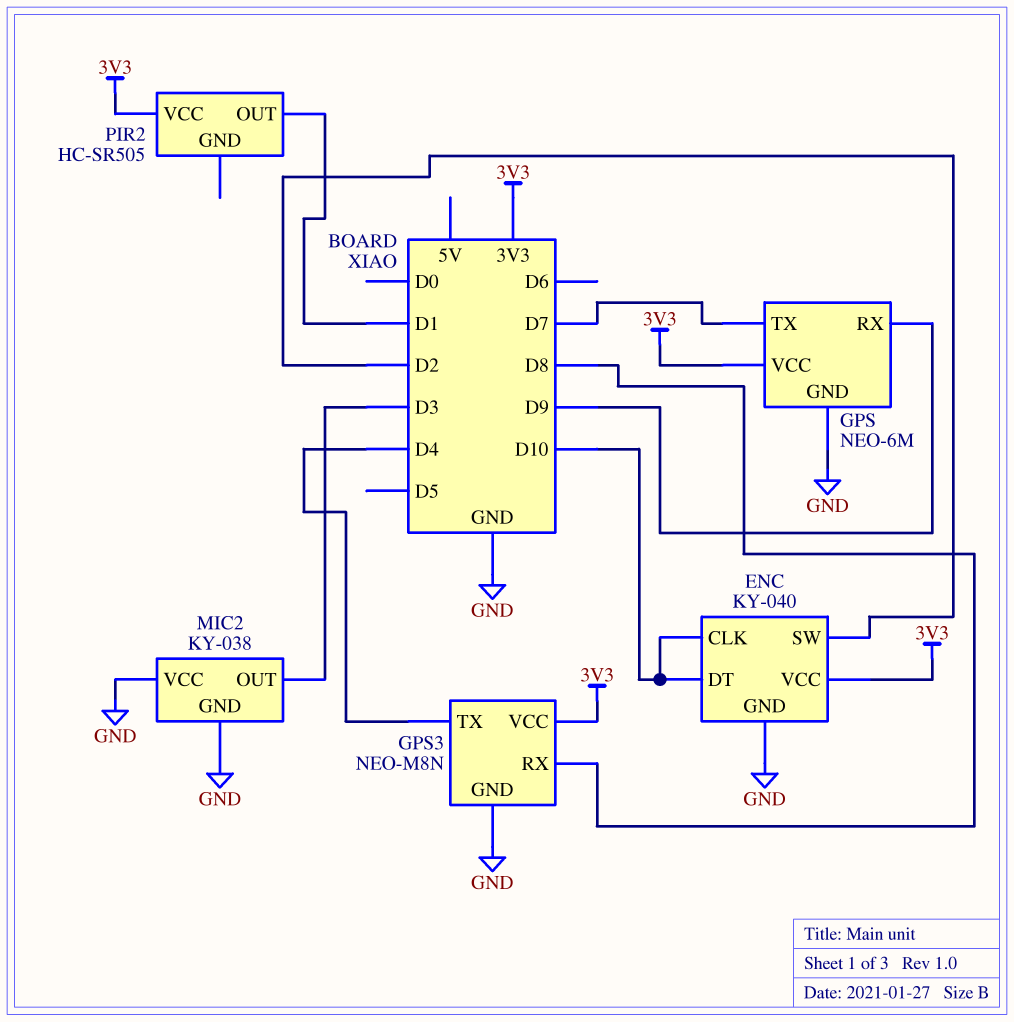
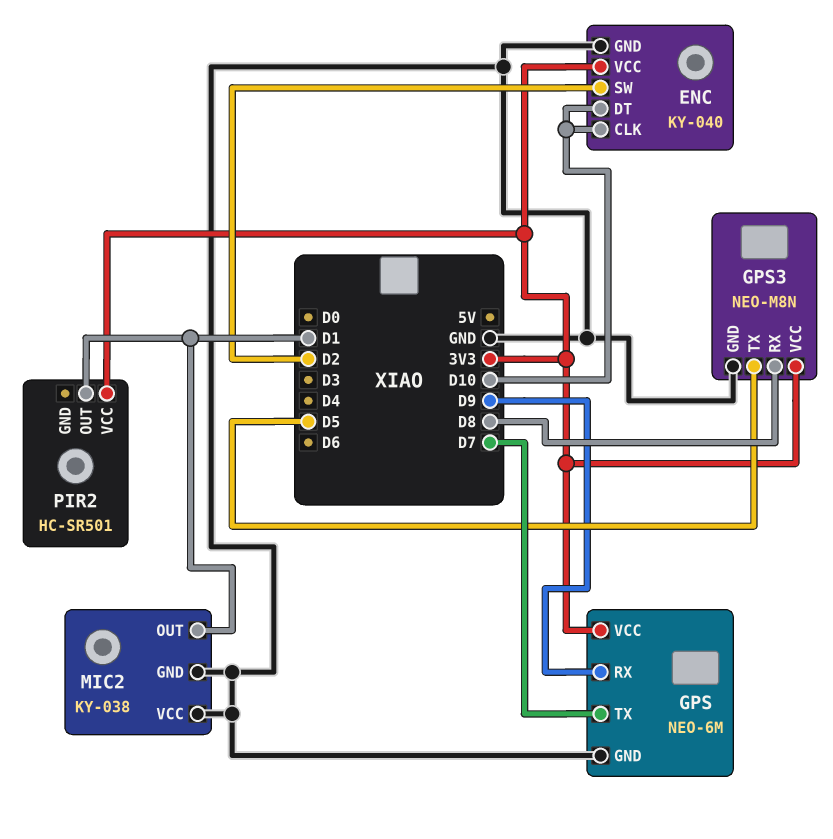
GPS3 pin TX: D4 -> D5
MIC2 pin OUT: D3 -> D1
PIR2: HC-SR505 -> HC-SR501

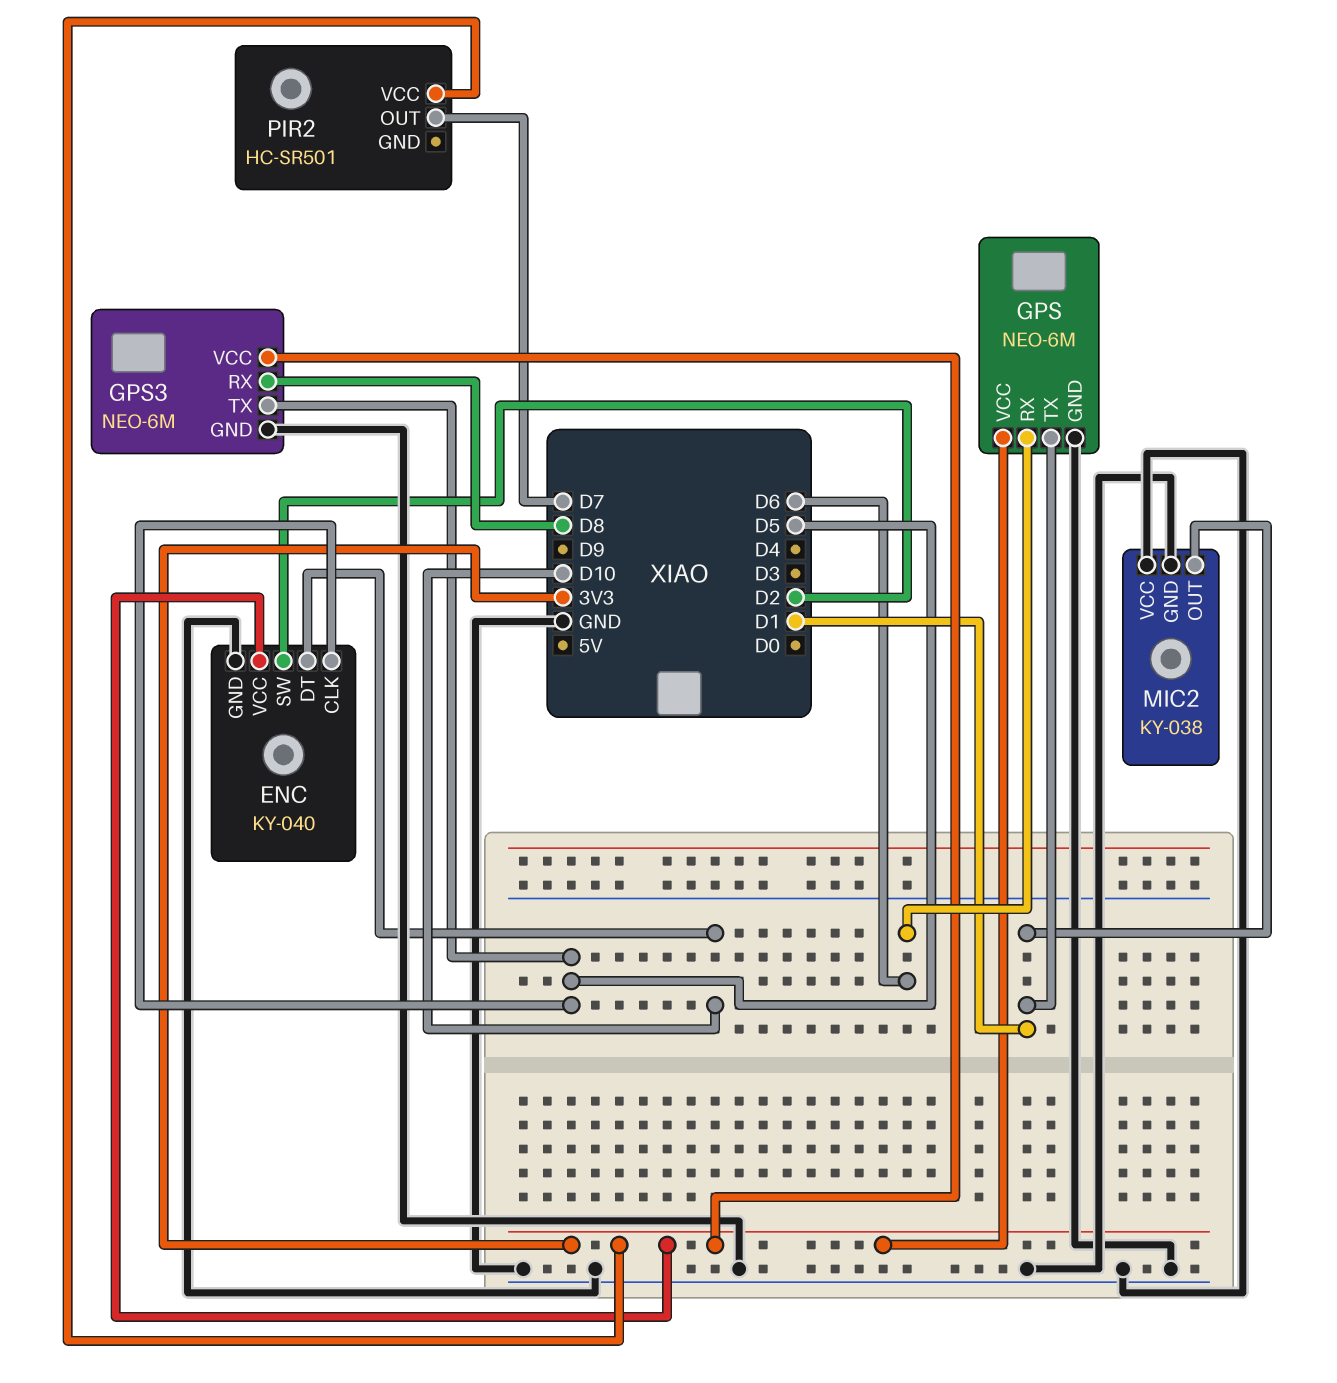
ENC pin CLK: D10 -> D5
GPS pin RX: D9 -> D6
GPS pin TX: D7 -> D1
GPS3: NEO-M8N -> NEO-6M
PIR2 pin OUT: D1 -> D7

